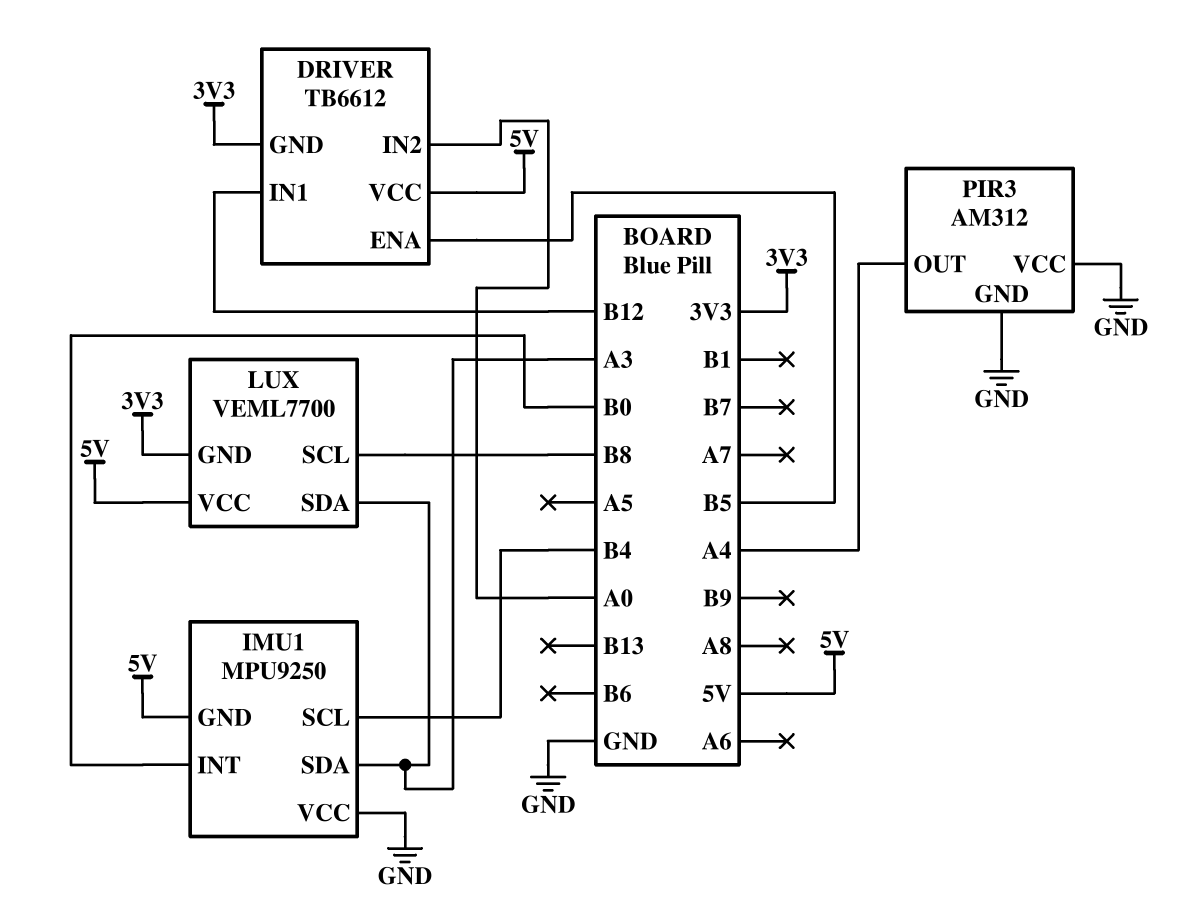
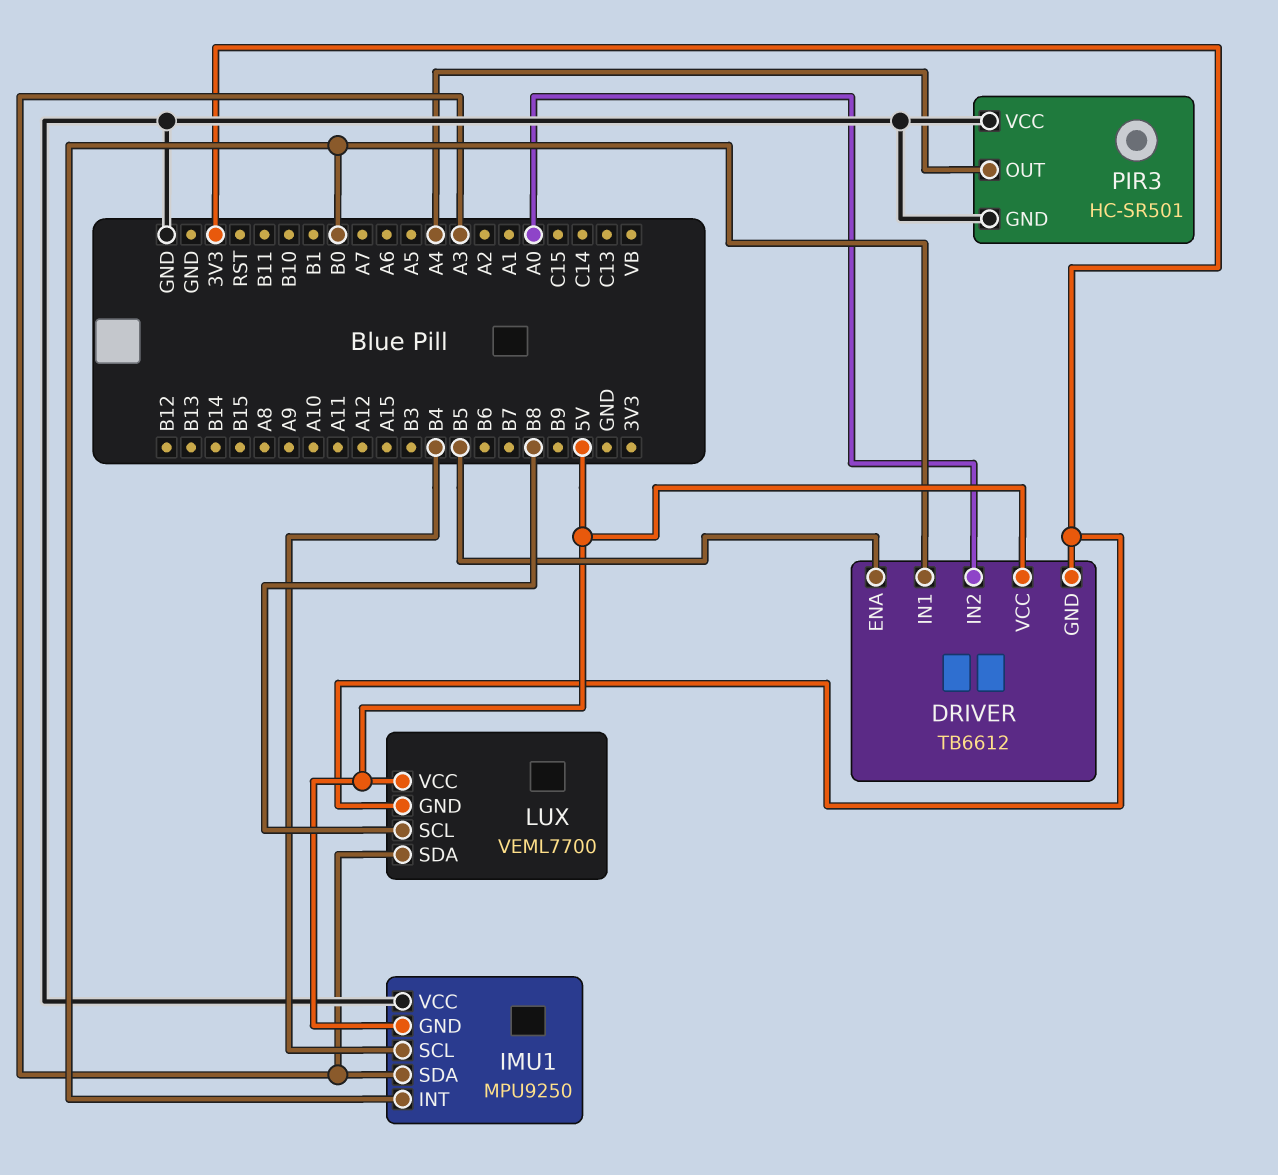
DRIVER pin IN1: B12 -> B0
PIR3: AM312 -> HC-SR501

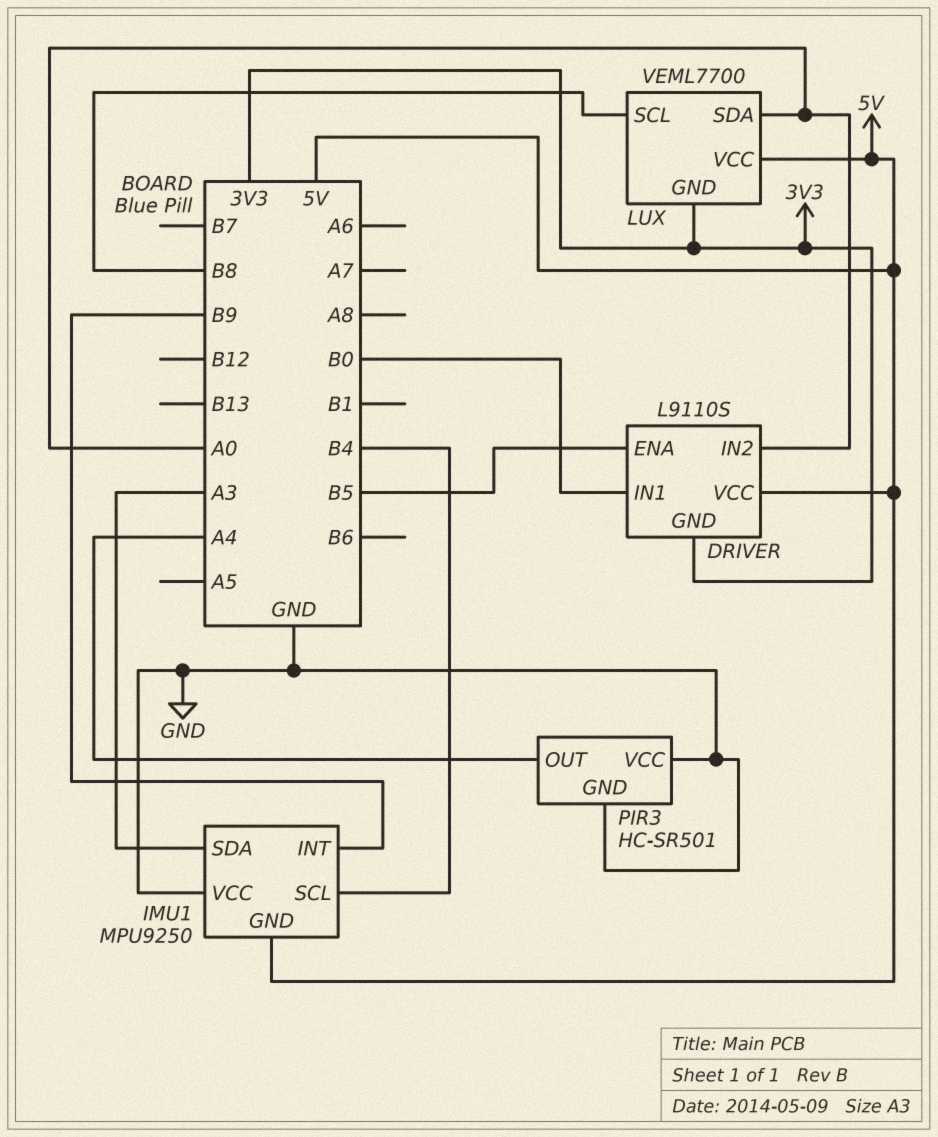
DRIVER: TB6612 -> L9110S
IMU1 pin INT: B0 -> B9
LUX pin SDA: A3 -> A0

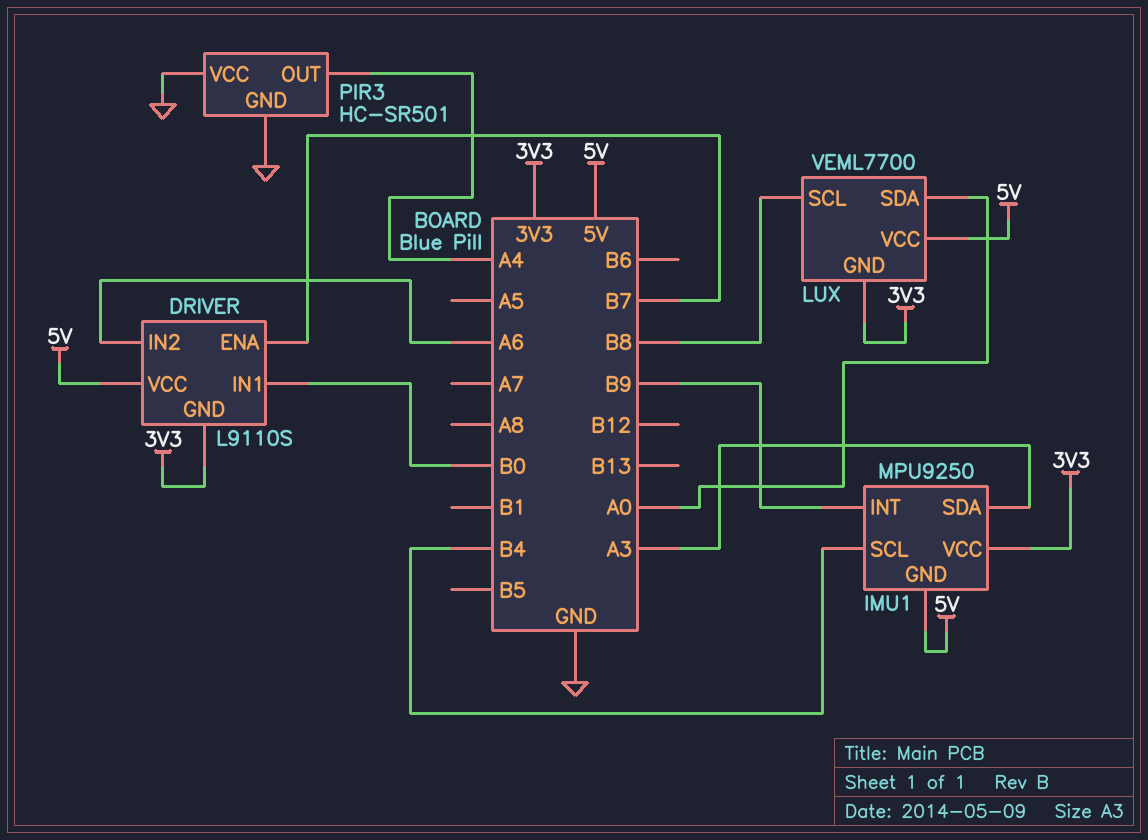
DRIVER pin ENA: B5 -> B7
DRIVER pin IN2: A0 -> A6
IMU1 pin VCC: GND -> 3V3

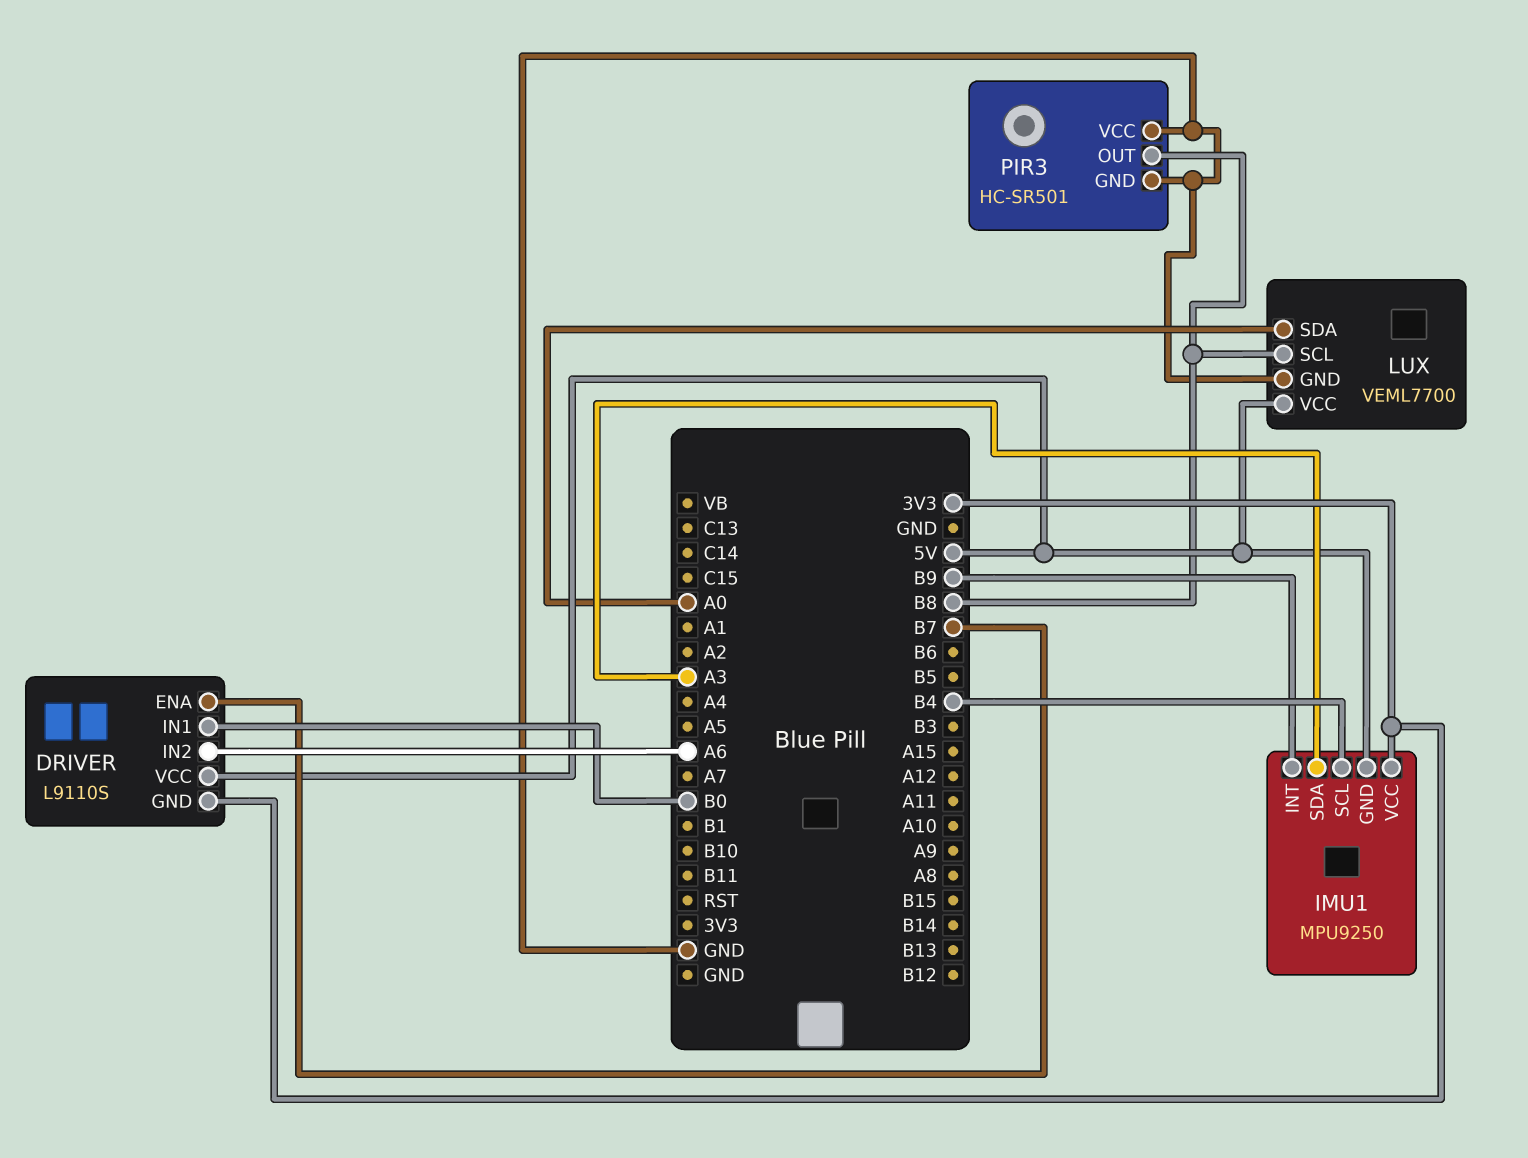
LUX pin GND: 3V3 -> GND
PIR3 pin OUT: A4 -> B8

